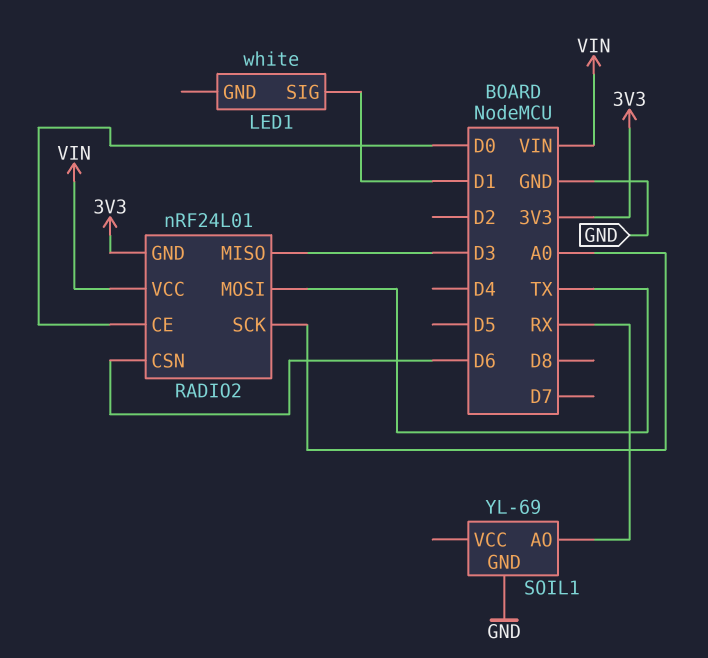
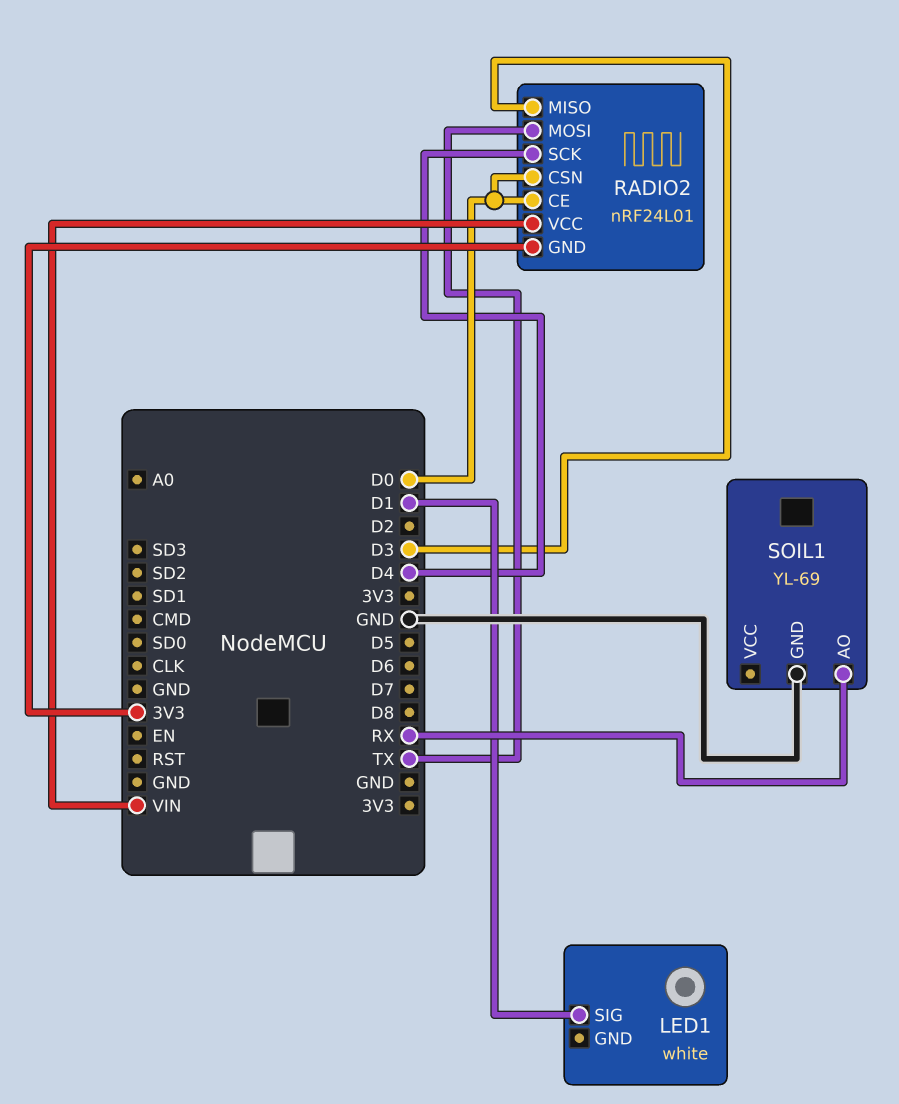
RADIO2 pin CSN: D6 -> D0
RADIO2 pin SCK: A0 -> D4

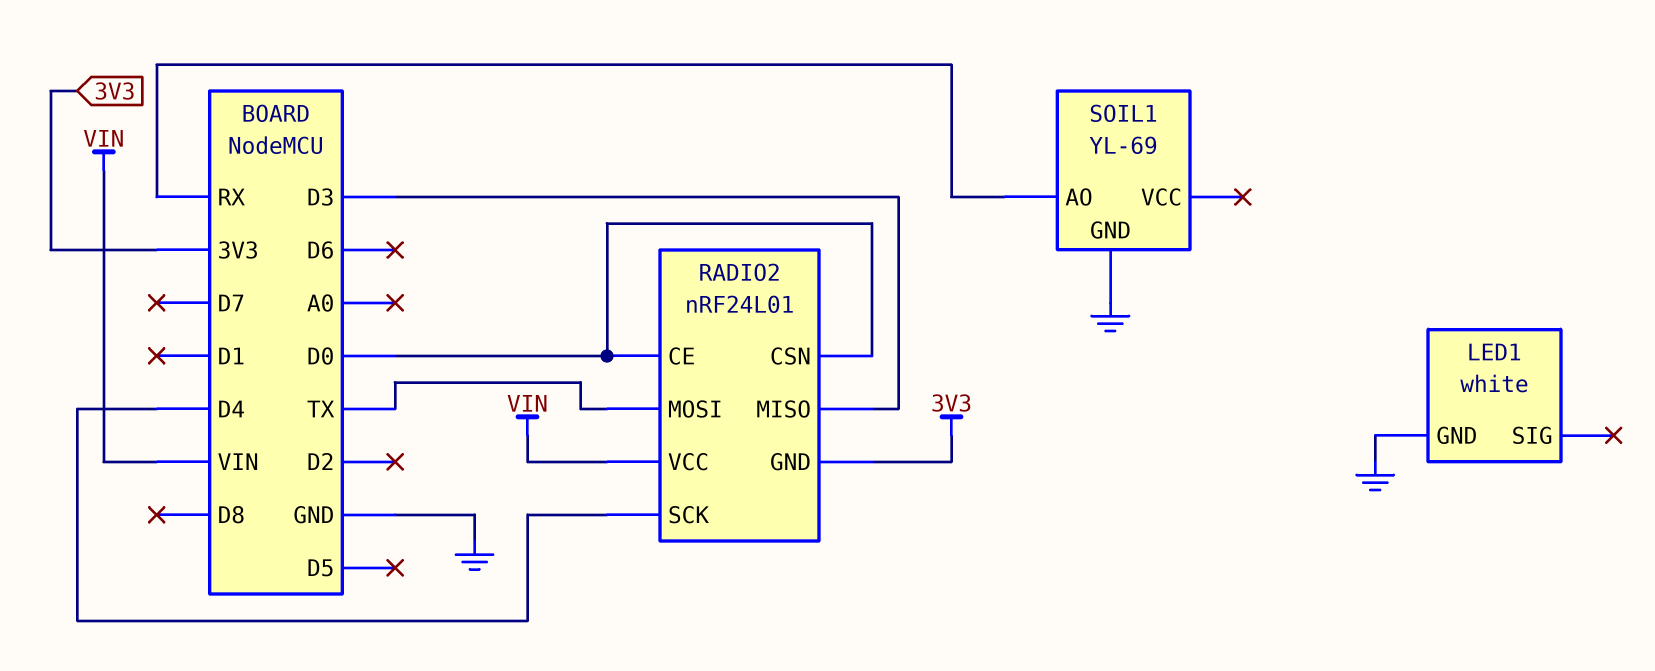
LED1 pin GND: none -> GND
LED1 pin SIG: D1 -> none

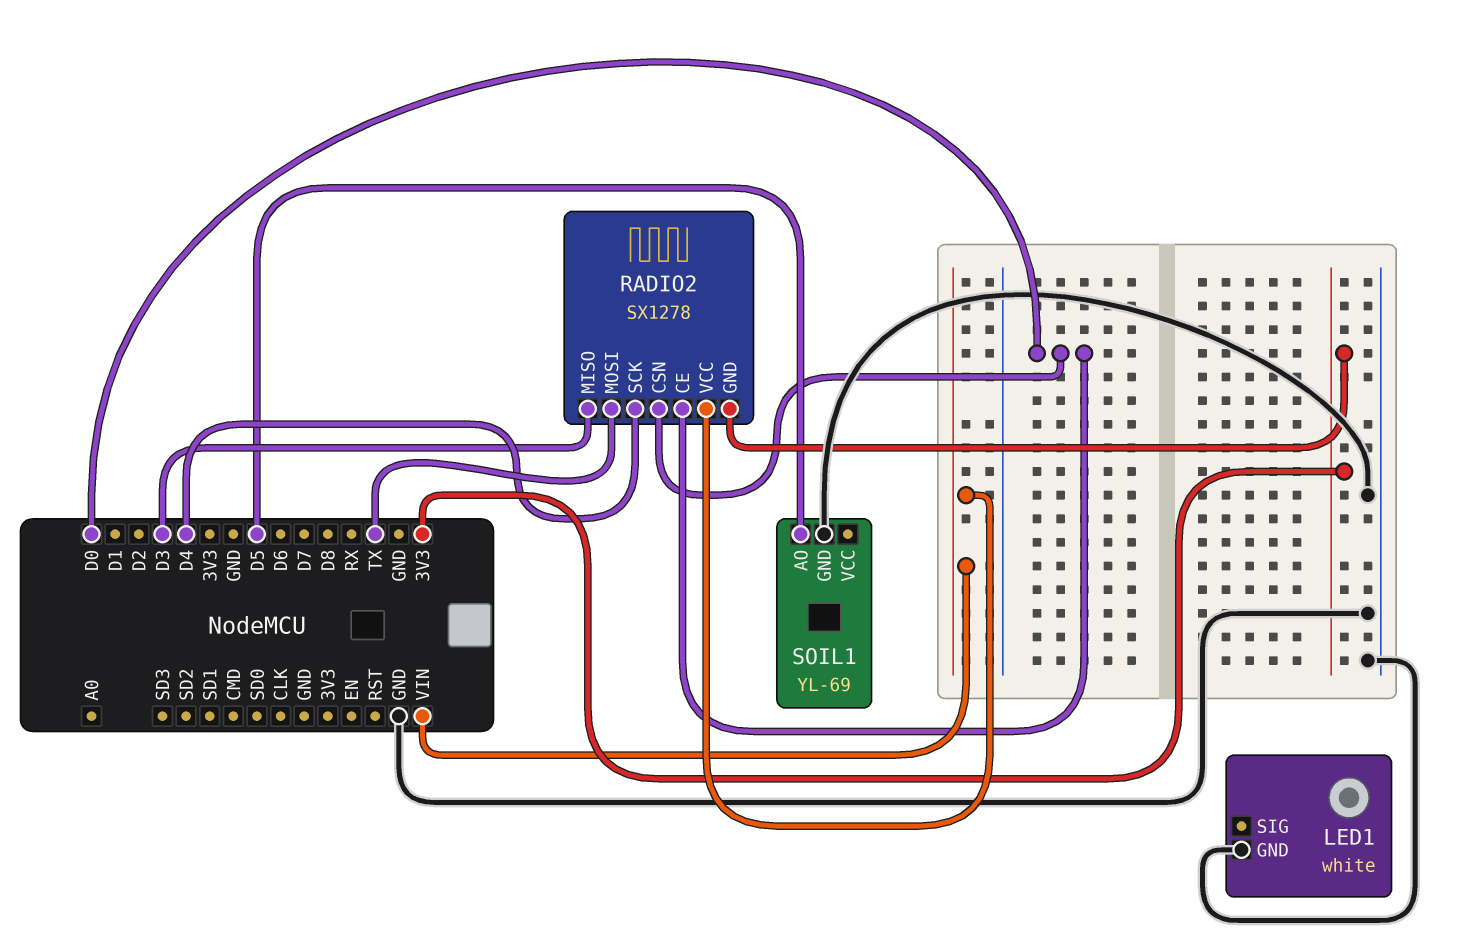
RADIO2: nRF24L01 -> SX1278
SOIL1 pin AO: RX -> D5

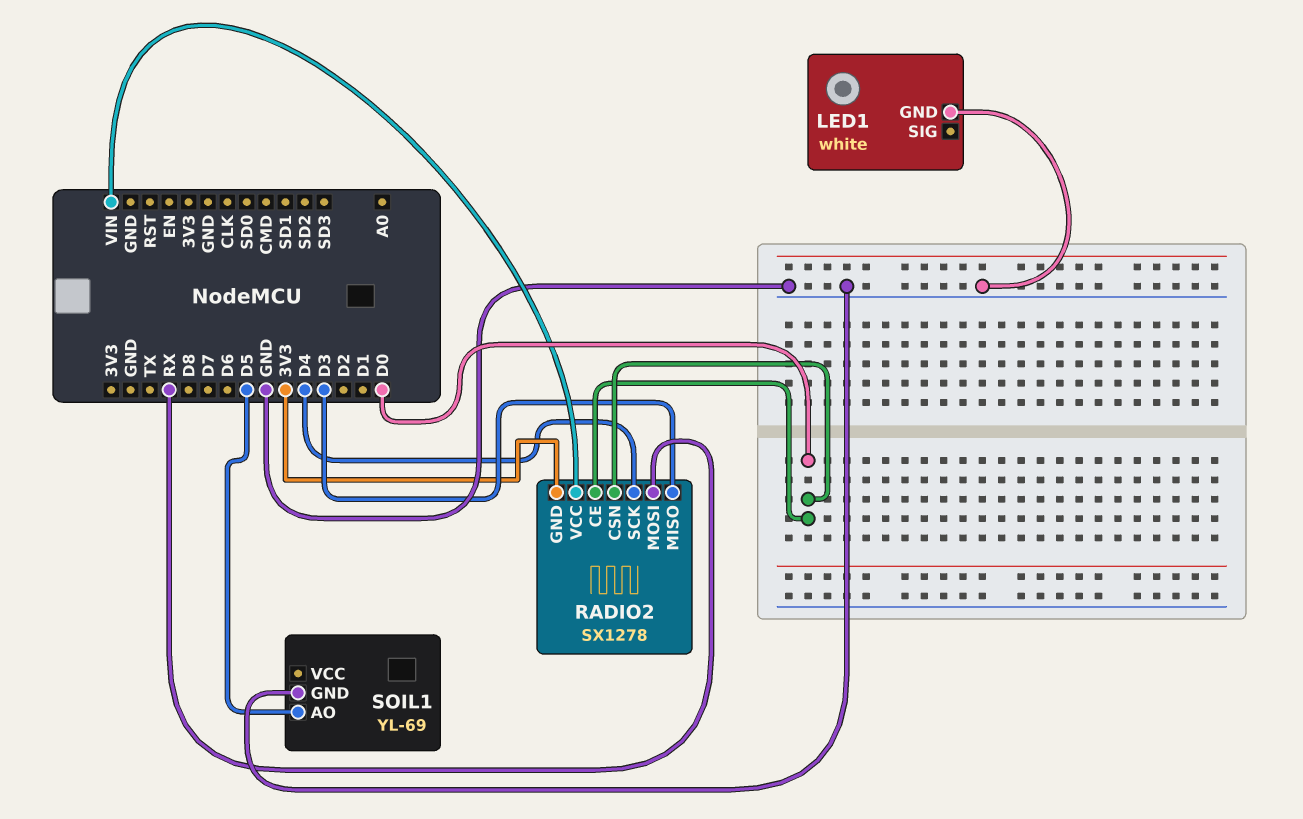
RADIO2 pin MOSI: TX -> RX

